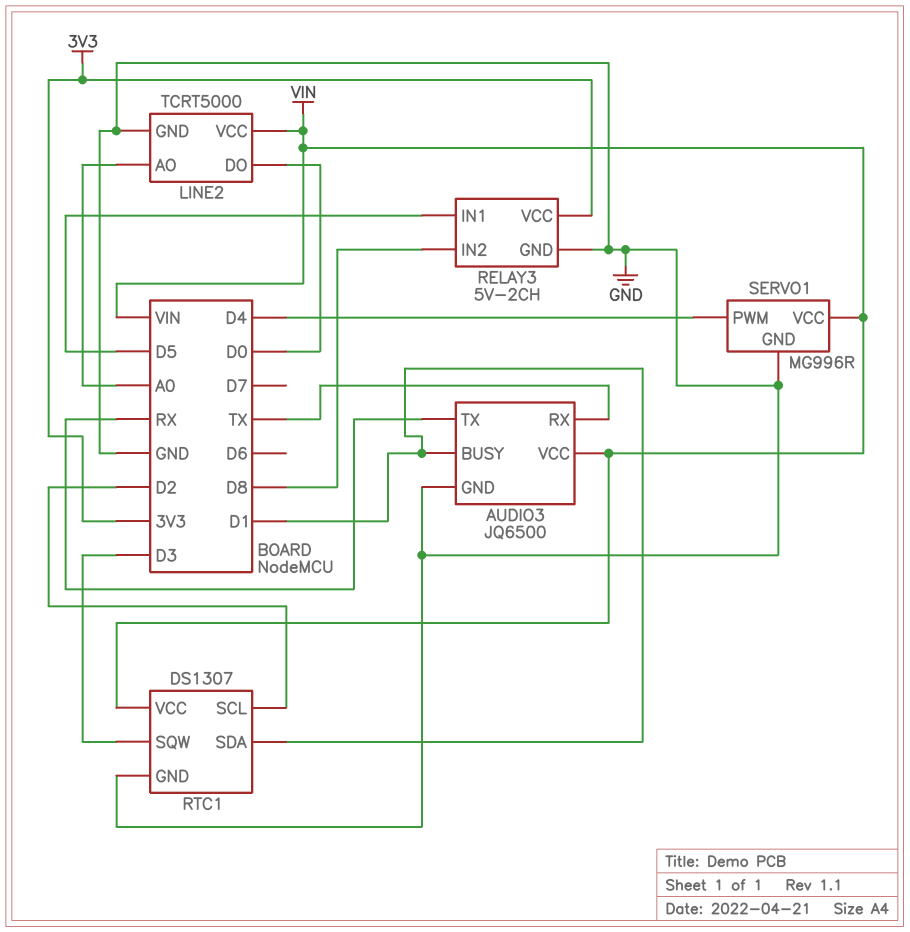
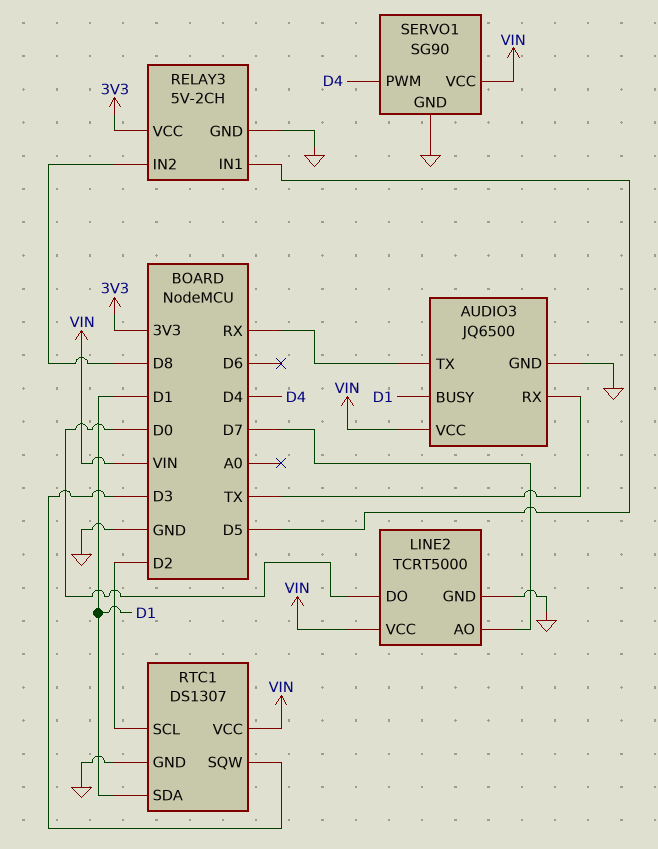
LINE2 pin AO: A0 -> D7
SERVO1: MG996R -> SG90

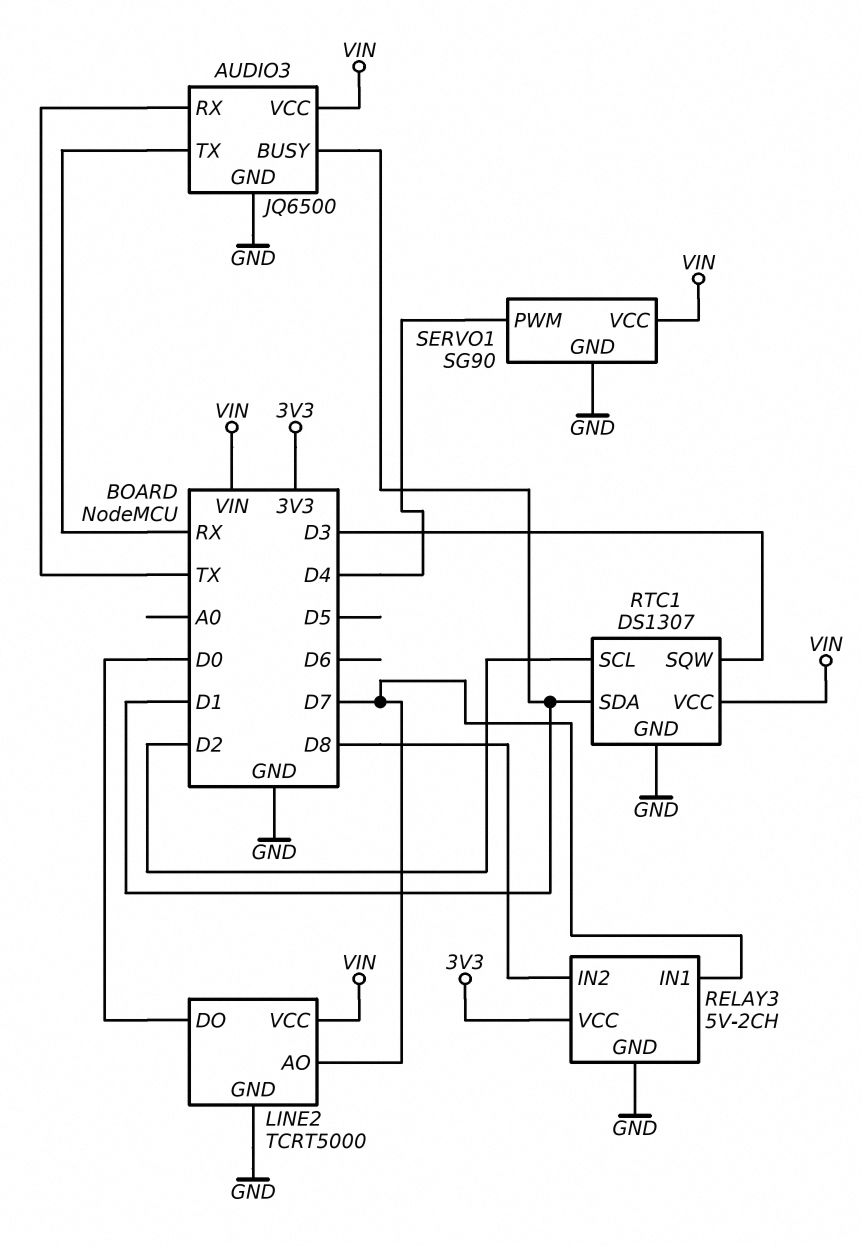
RELAY3 pin IN1: D5 -> D7

